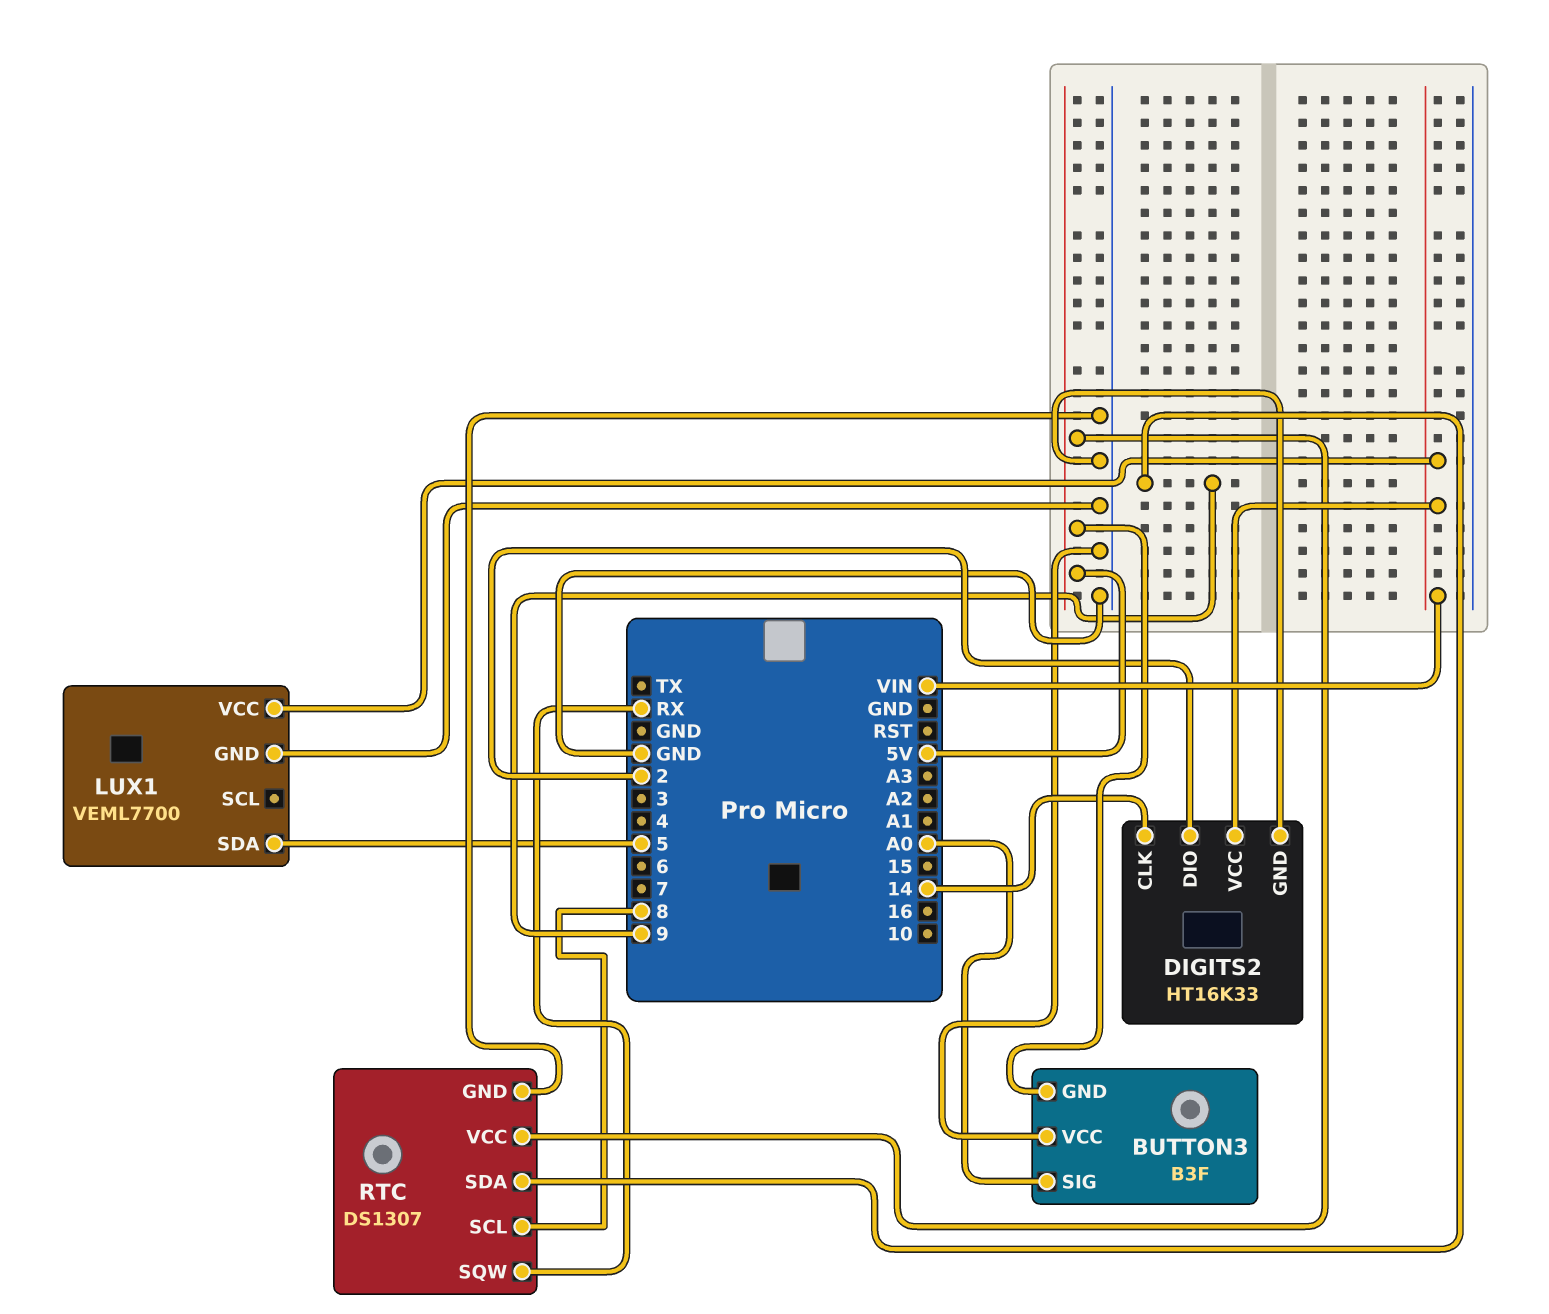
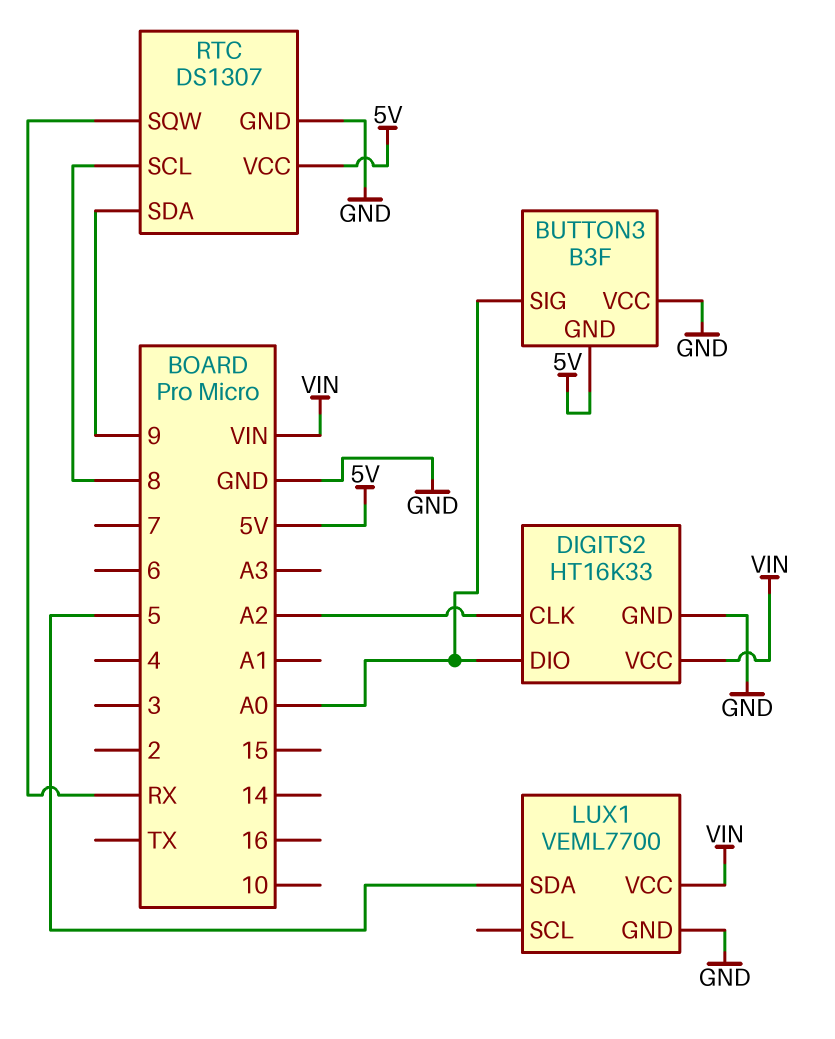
DIGITS2 pin CLK: 14 -> A2
DIGITS2 pin DIO: 2 -> A0

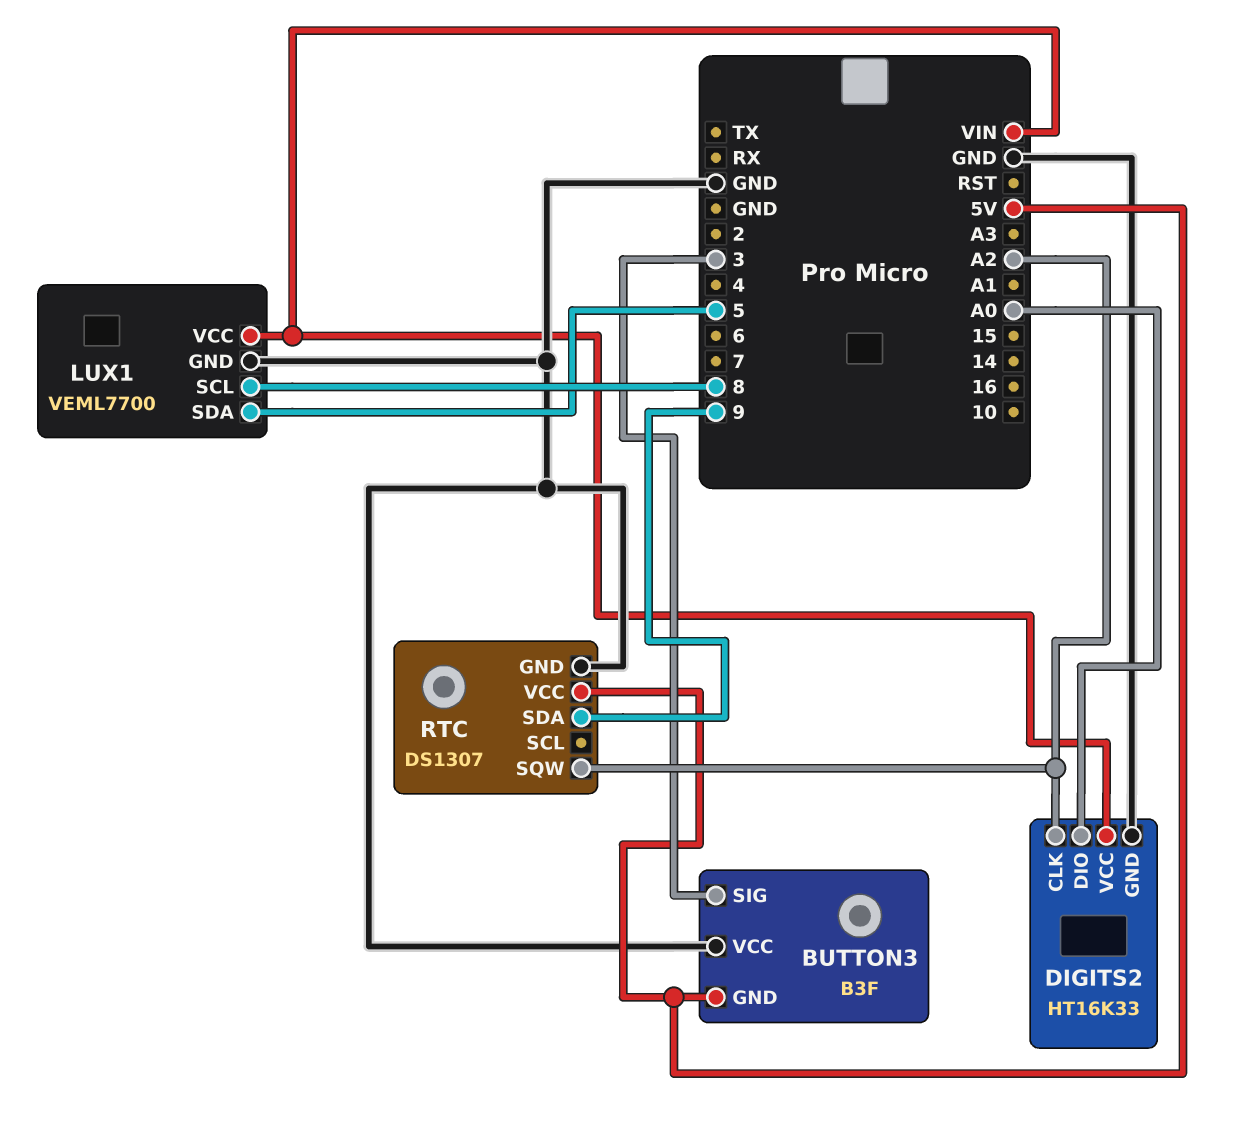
BUTTON3 pin SIG: A0 -> 3
LUX1 pin SCL: none -> 8
RTC pin SCL: 8 -> none
RTC pin SQW: RX -> A2

